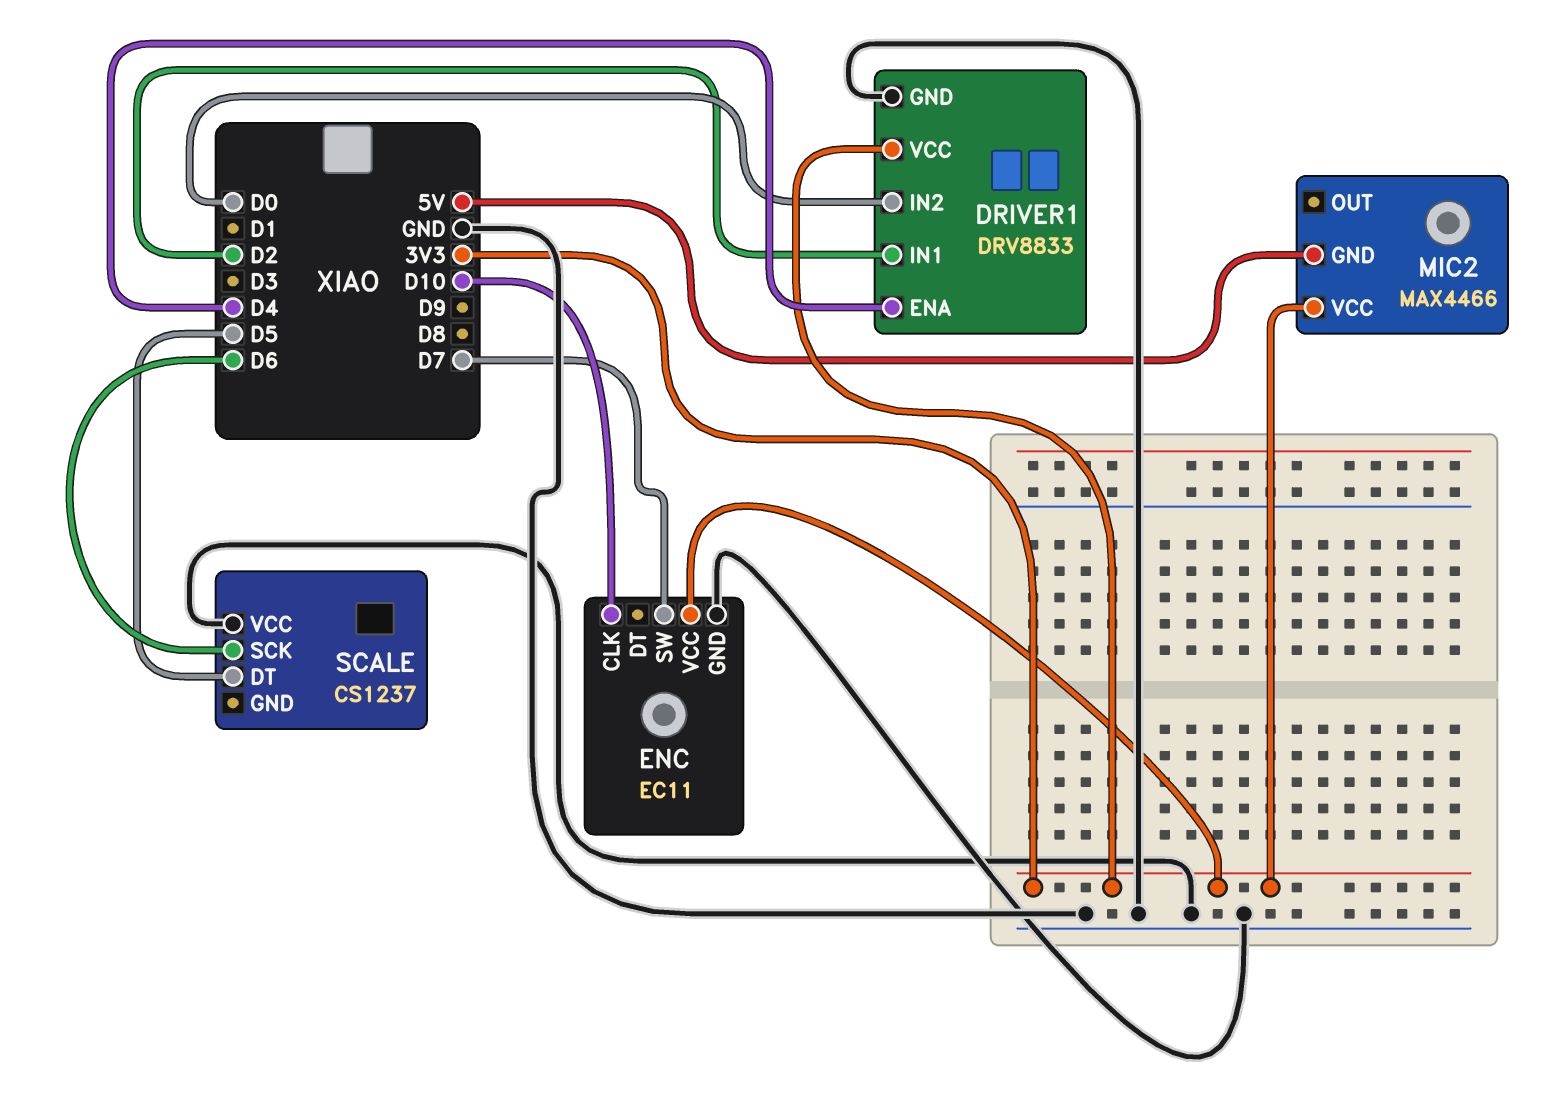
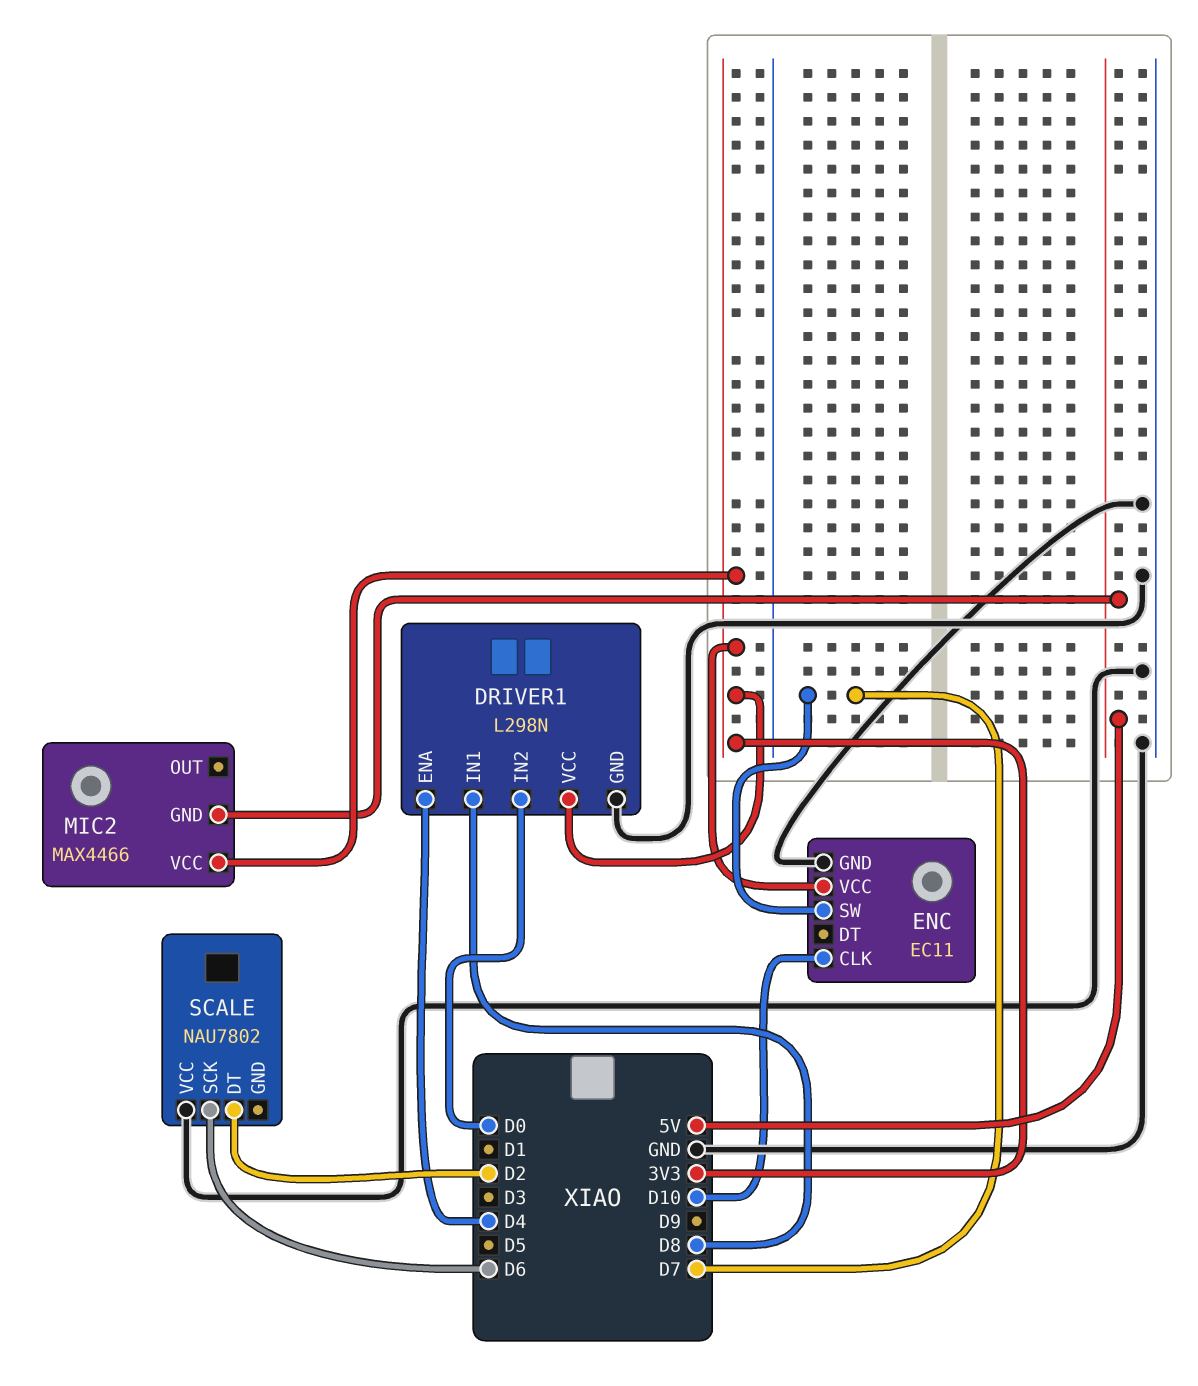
DRIVER1: DRV8833 -> L298N
DRIVER1 pin IN1: D2 -> D8
SCALE: CS1237 -> NAU7802
SCALE pin DT: D5 -> D2

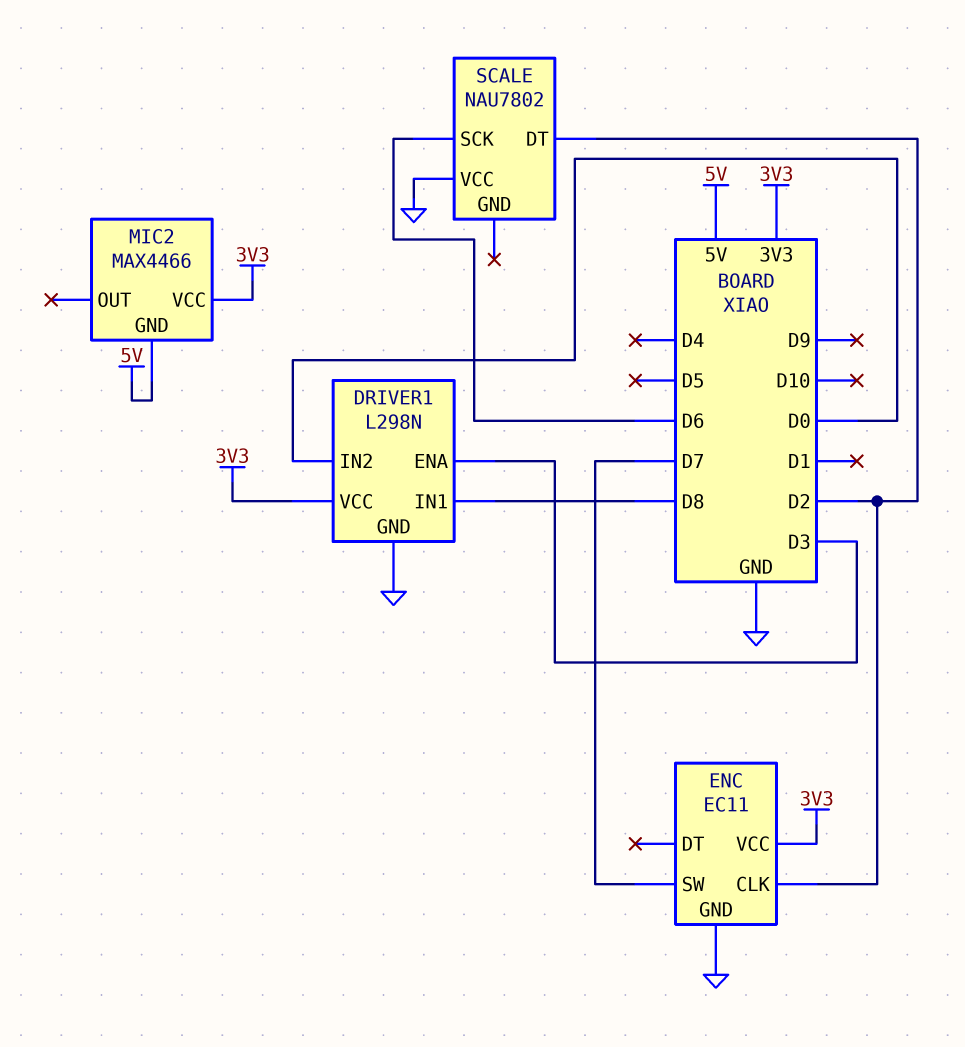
DRIVER1 pin ENA: D4 -> D3
ENC pin CLK: D10 -> D2

